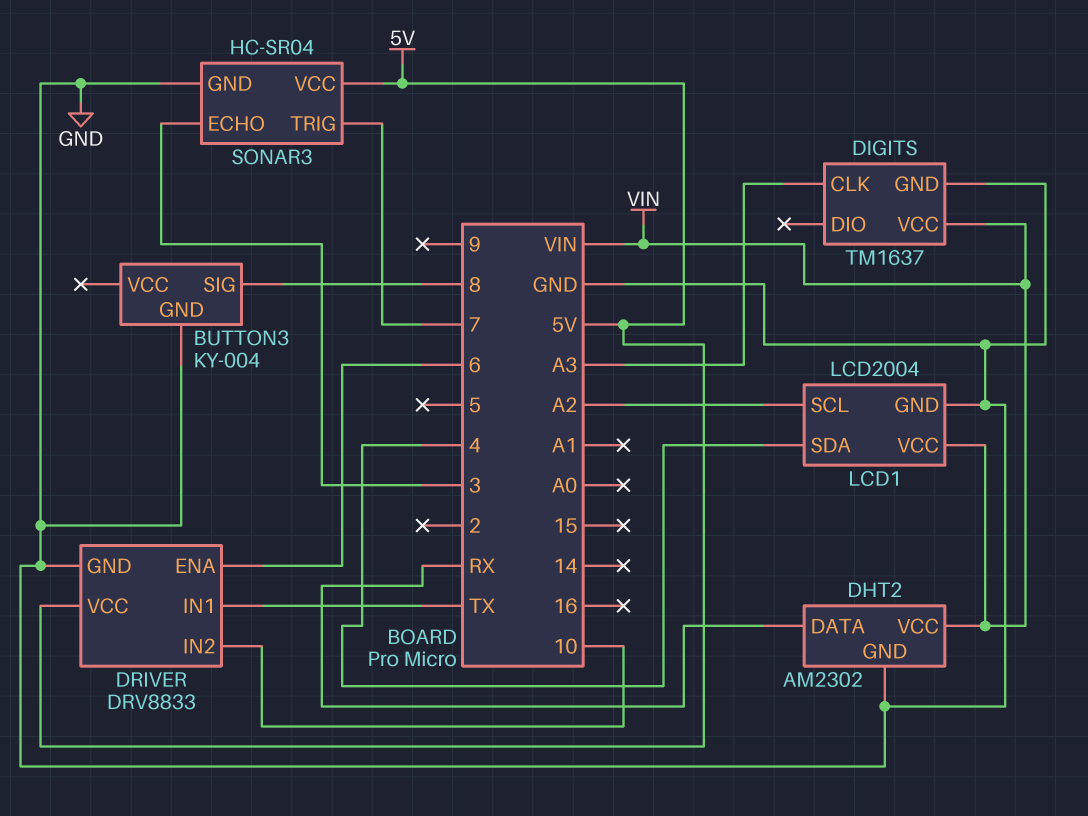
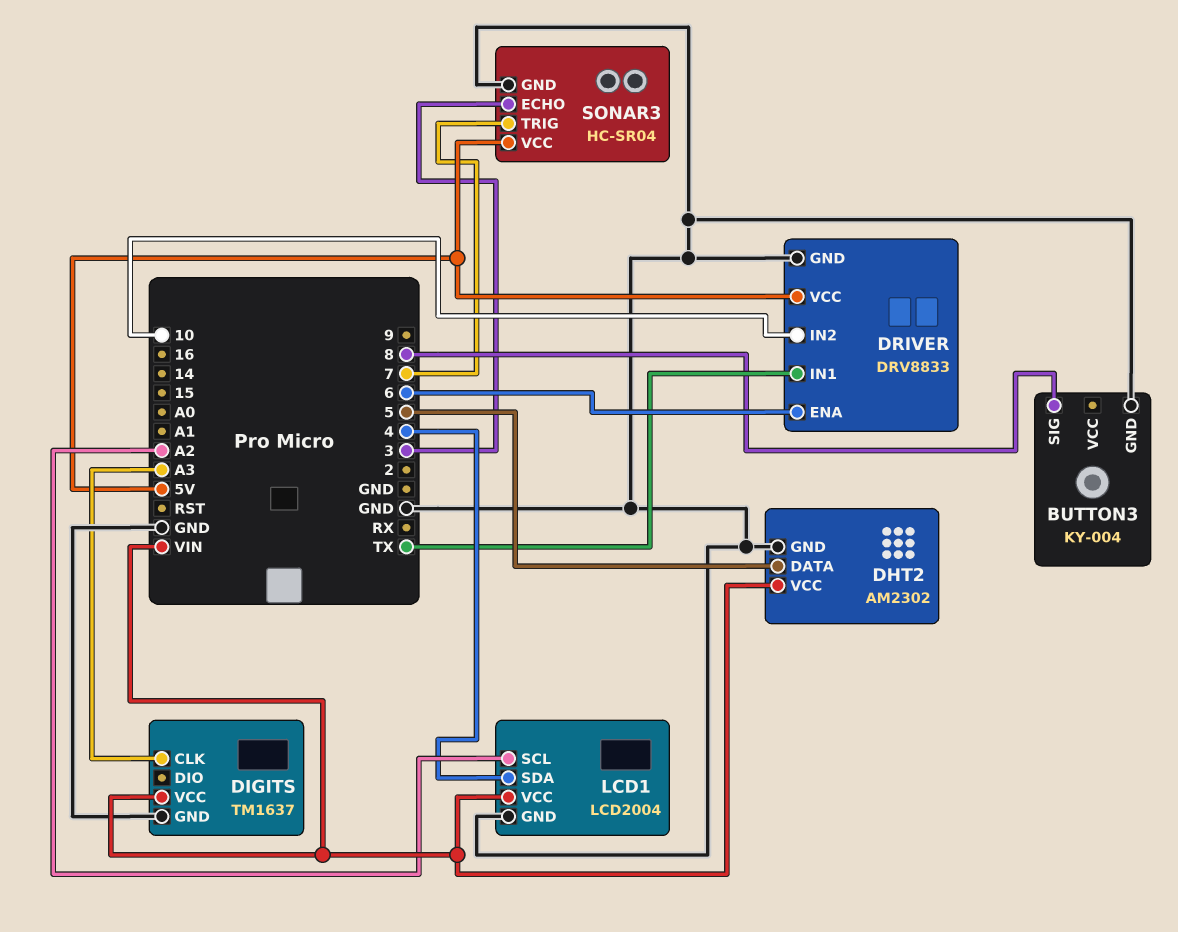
DHT2 pin DATA: RX -> 5

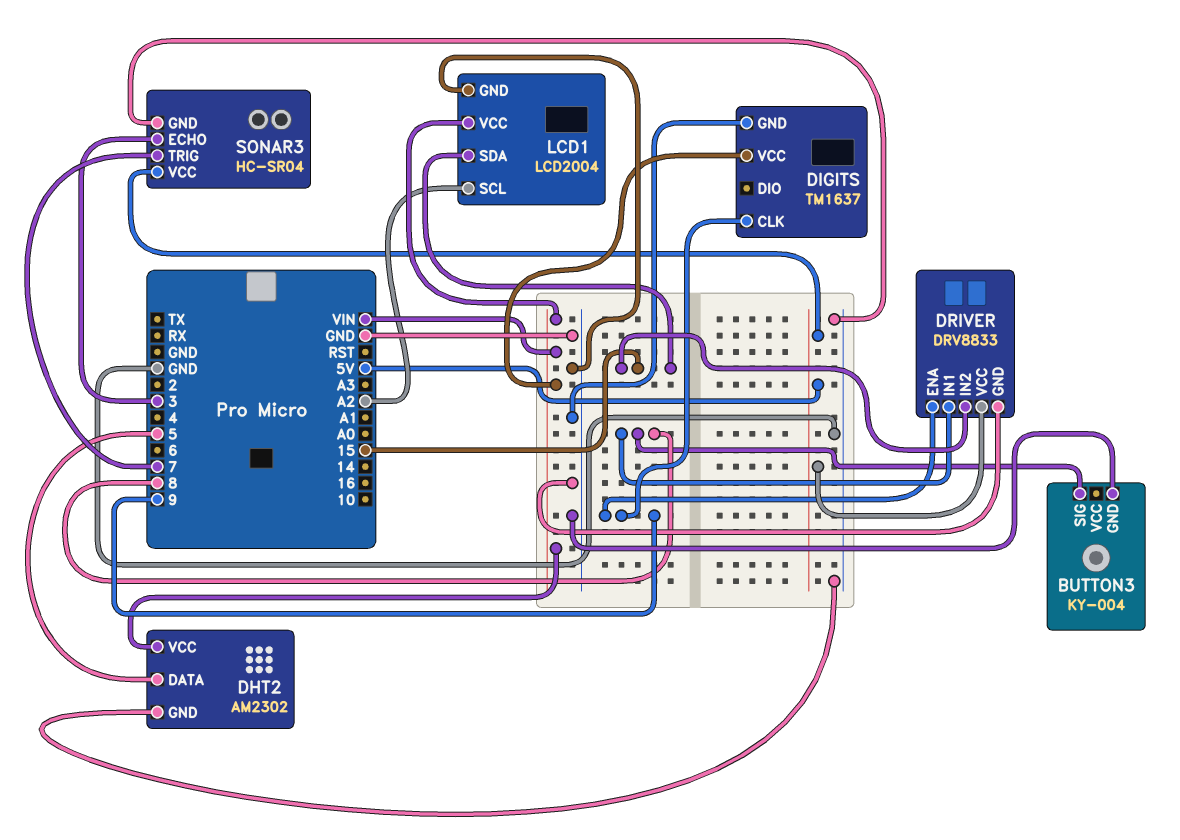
DIGITS pin CLK: A3 -> 9
DRIVER pin ENA: 6 -> 9
DRIVER pin IN1: TX -> 8
DRIVER pin IN2: 10 -> 15
LCD1 pin SDA: 4 -> 15

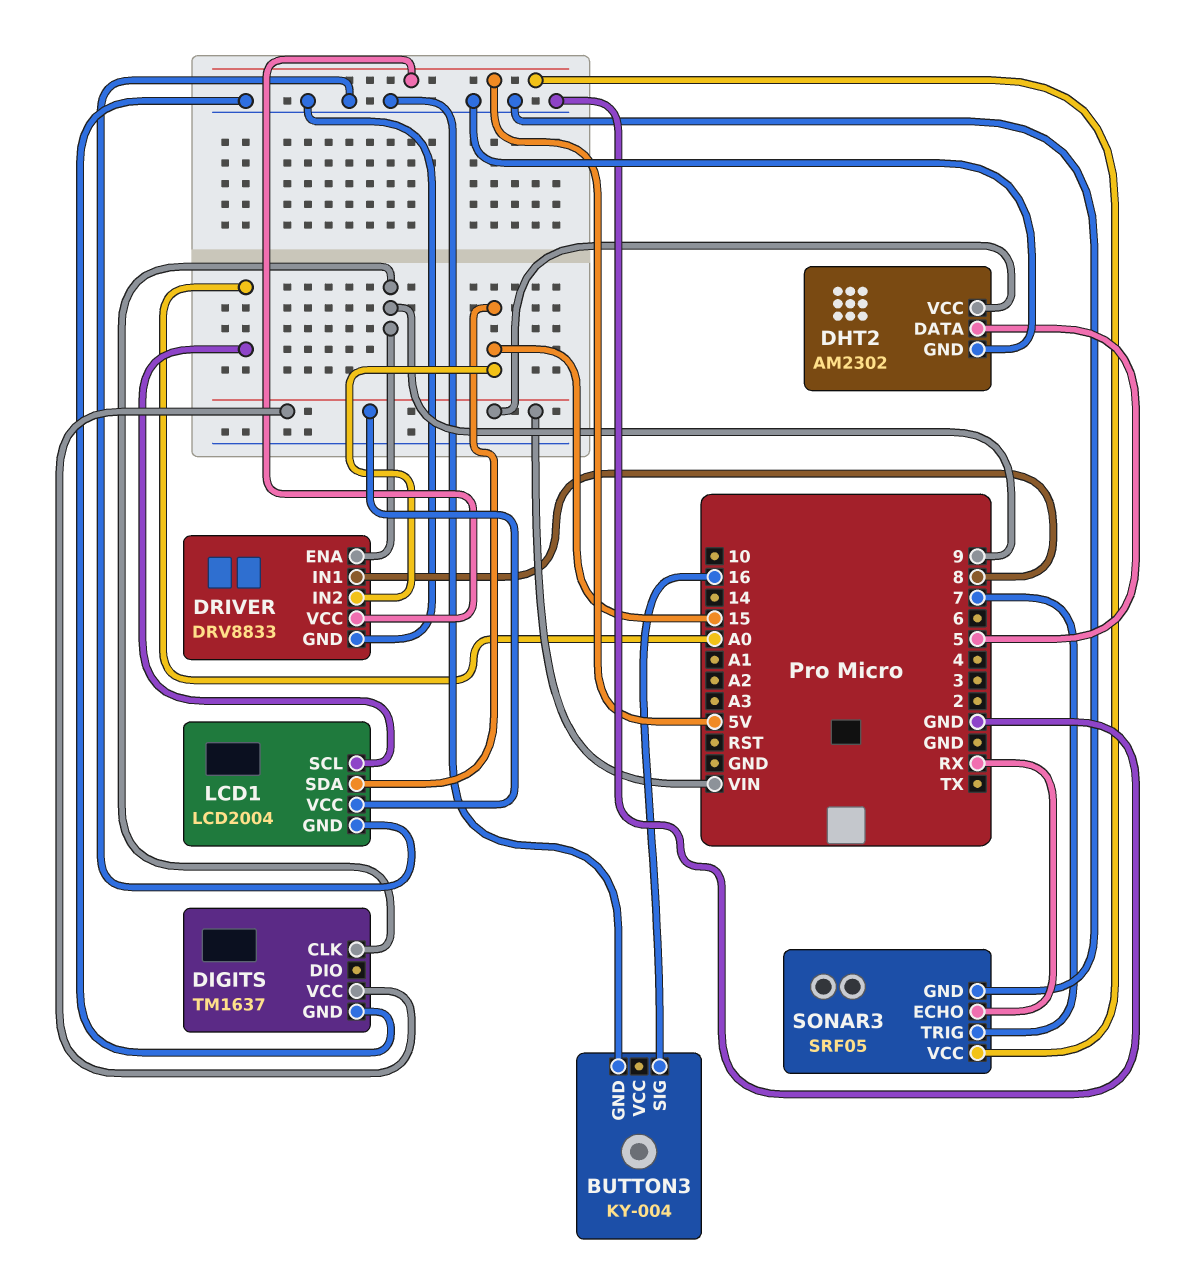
BUTTON3 pin SIG: 8 -> 16
LCD1 pin SCL: A2 -> A0
SONAR3: HC-SR04 -> SRF05
SONAR3 pin ECHO: 3 -> RX

